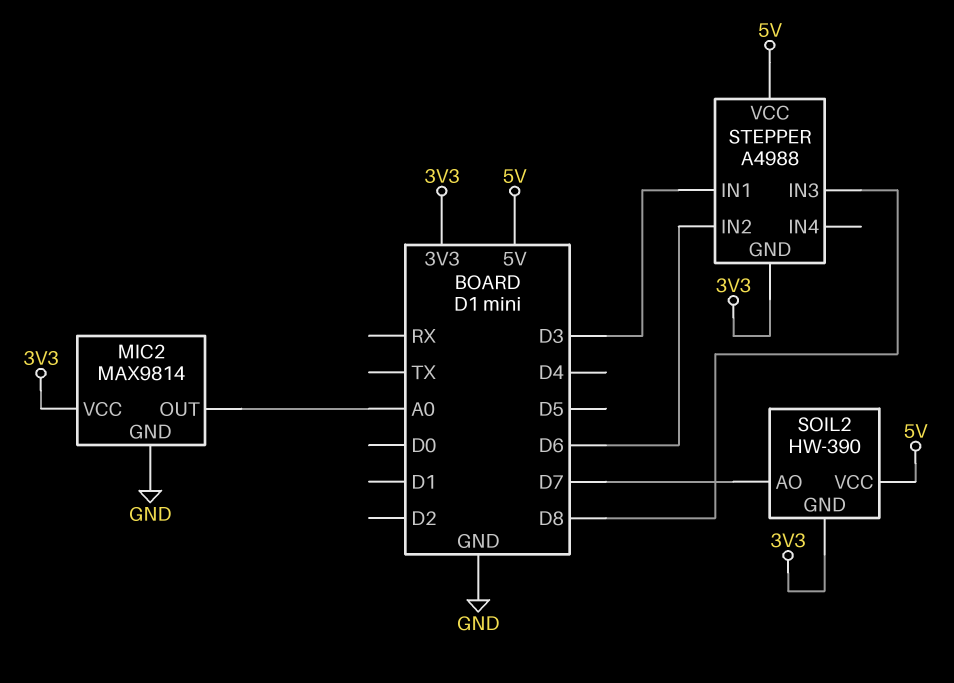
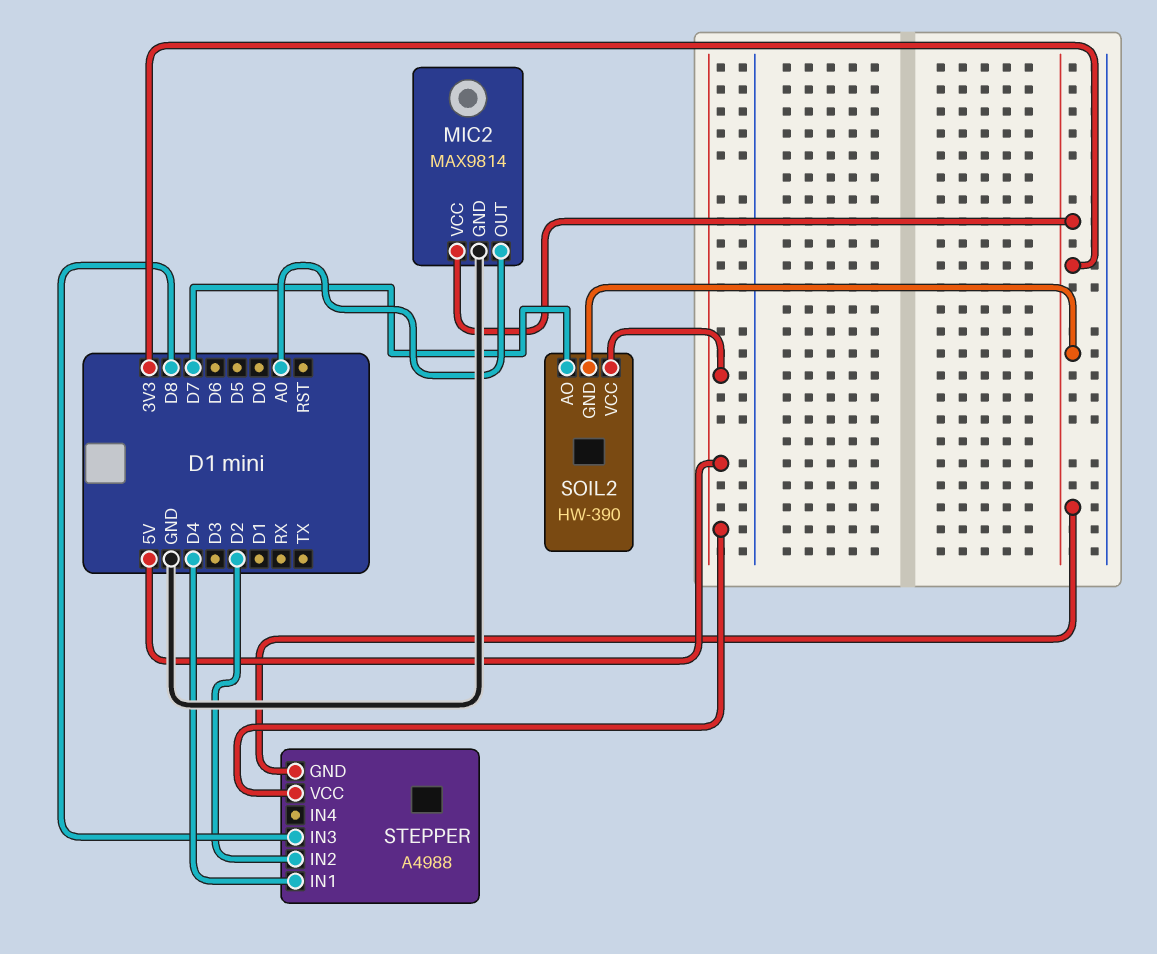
STEPPER pin IN1: D3 -> D4
STEPPER pin IN2: D6 -> D2

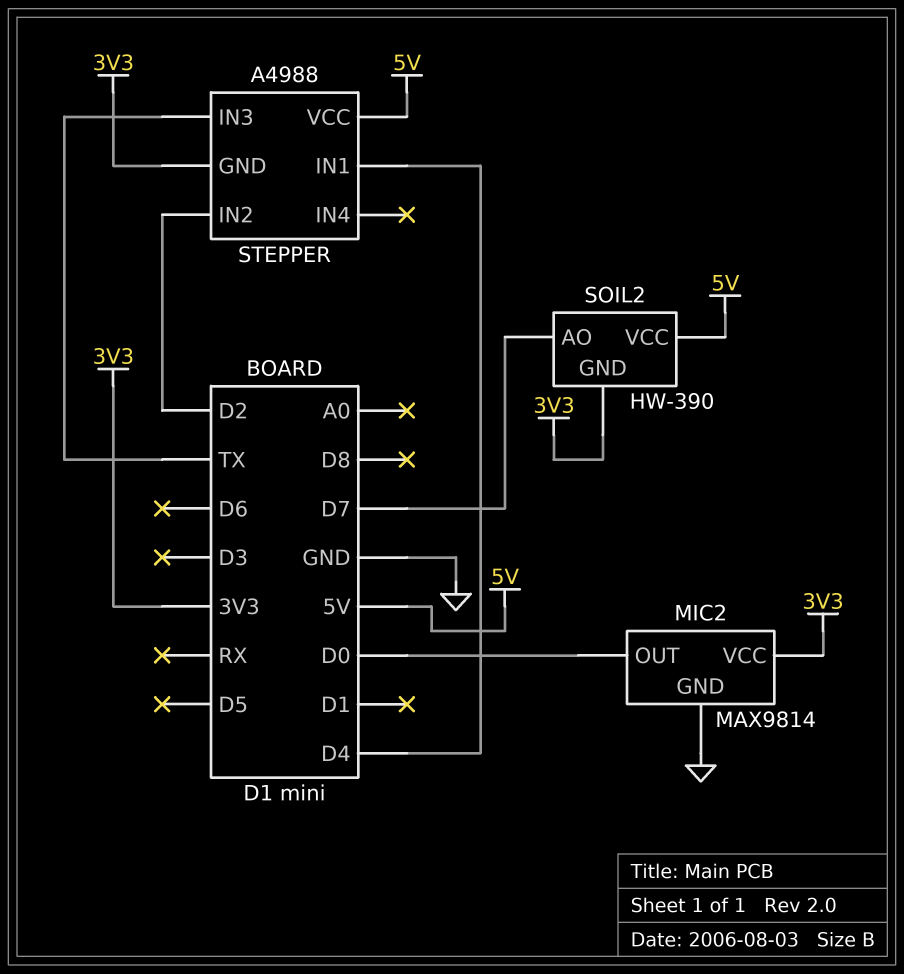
MIC2 pin OUT: A0 -> D0
STEPPER pin IN3: D8 -> TX

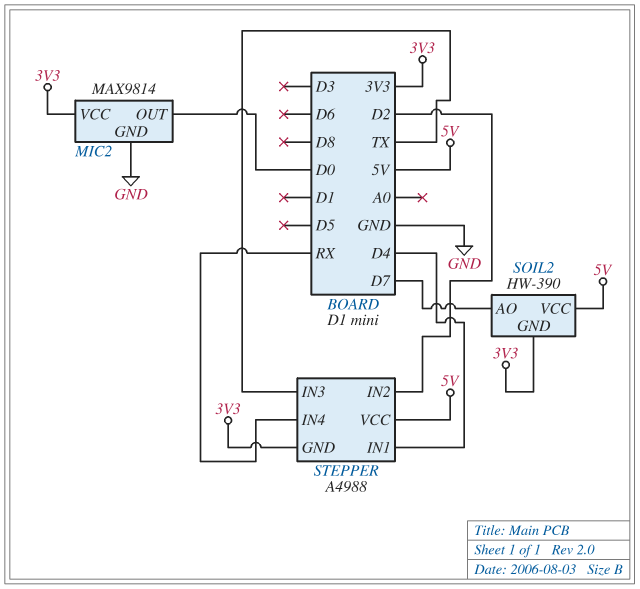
STEPPER pin IN4: none -> RX

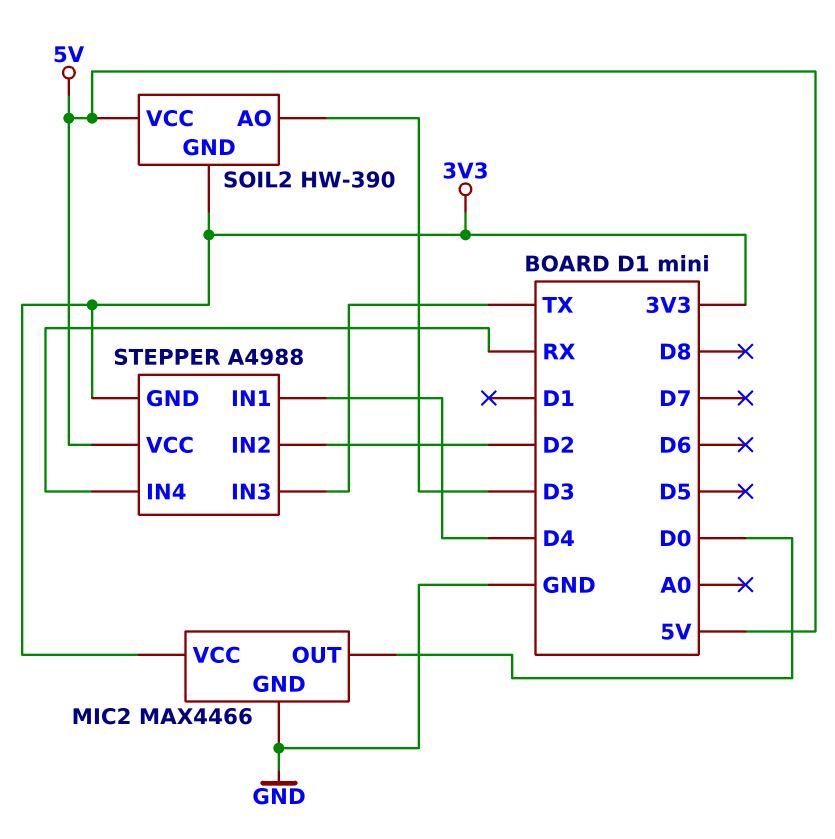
MIC2: MAX9814 -> MAX4466
SOIL2 pin AO: D7 -> D3

